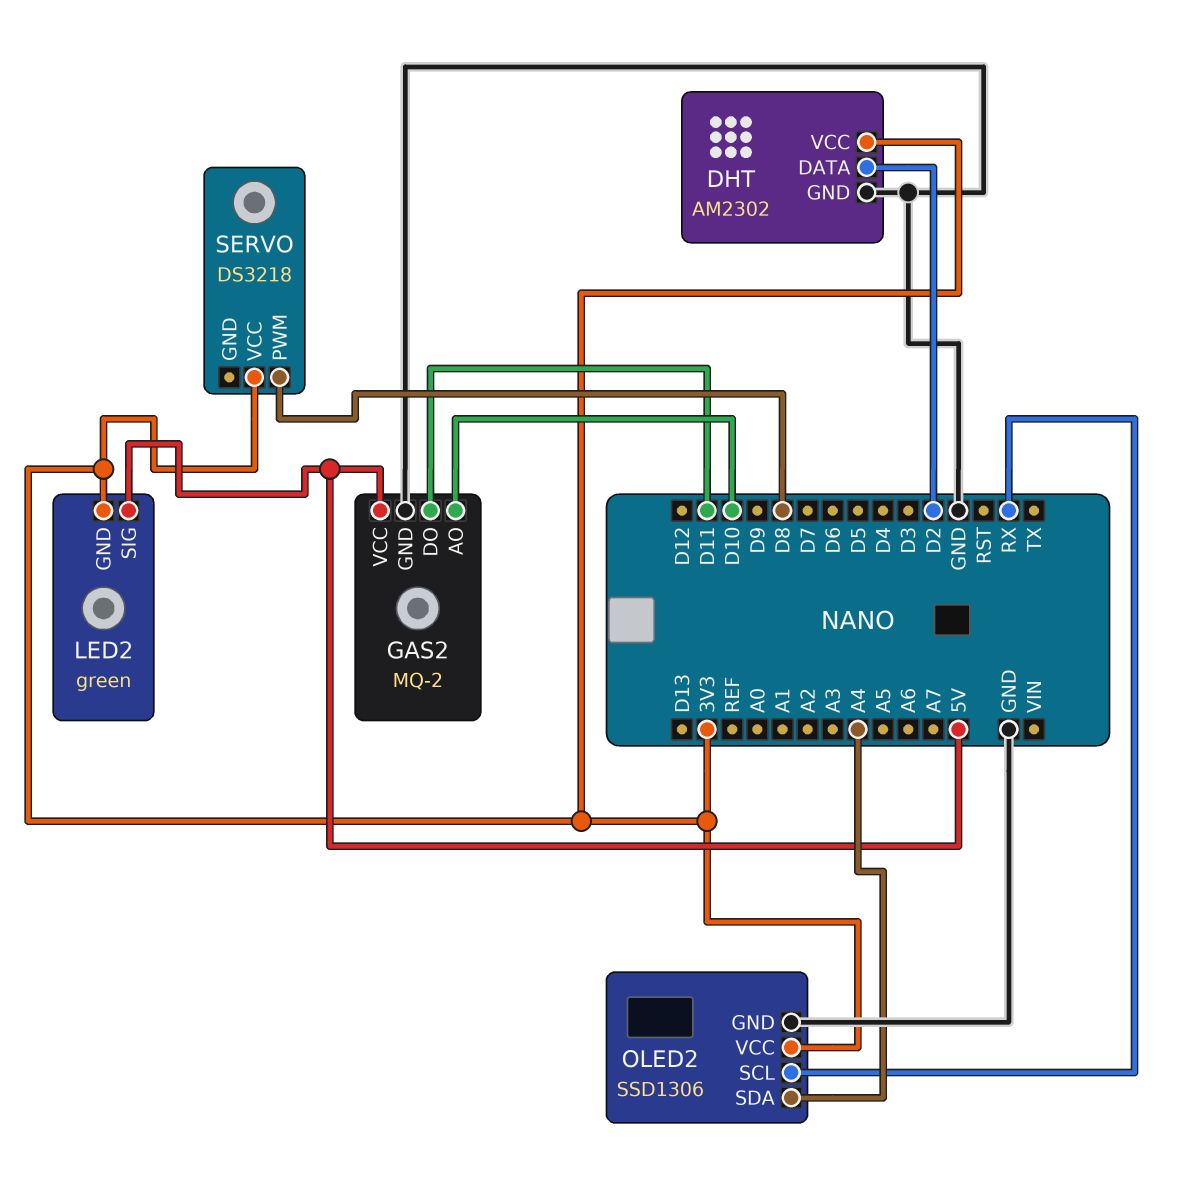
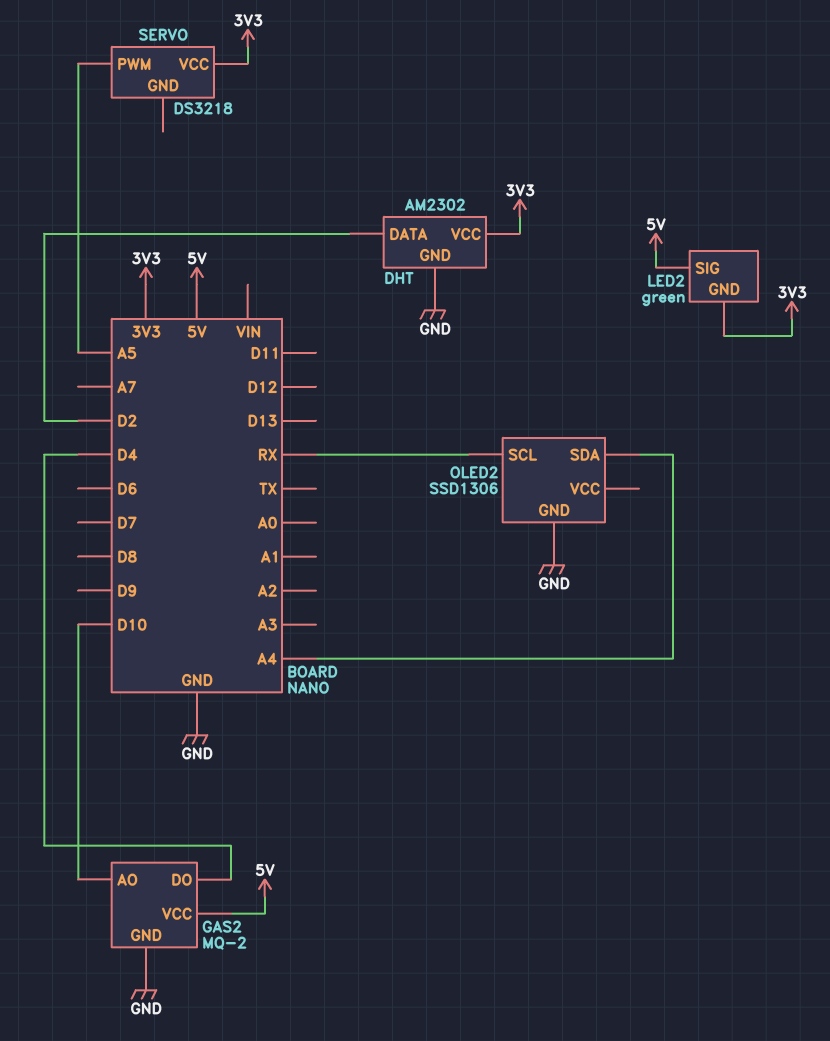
GAS2 pin DO: D11 -> D4
OLED2 pin VCC: 3V3 -> none
SERVO pin PWM: D8 -> A5

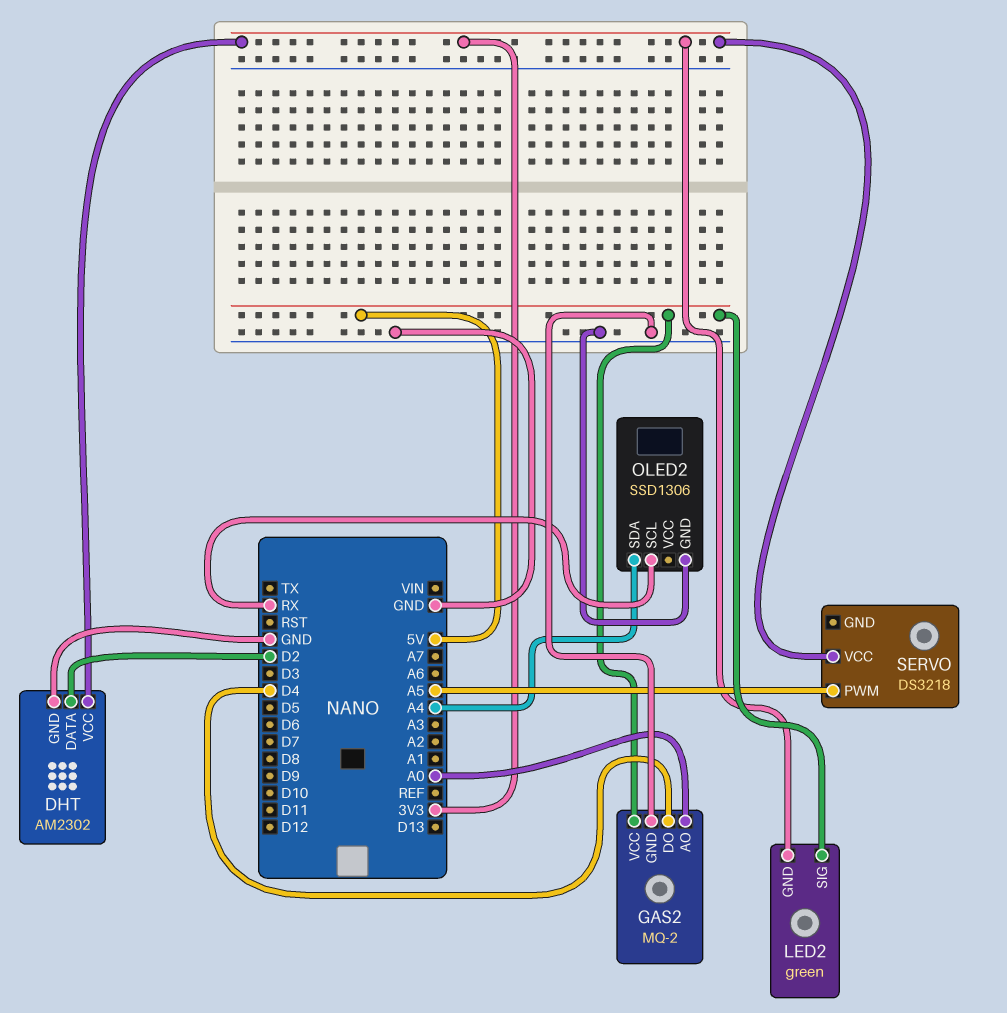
GAS2 pin AO: D10 -> A0

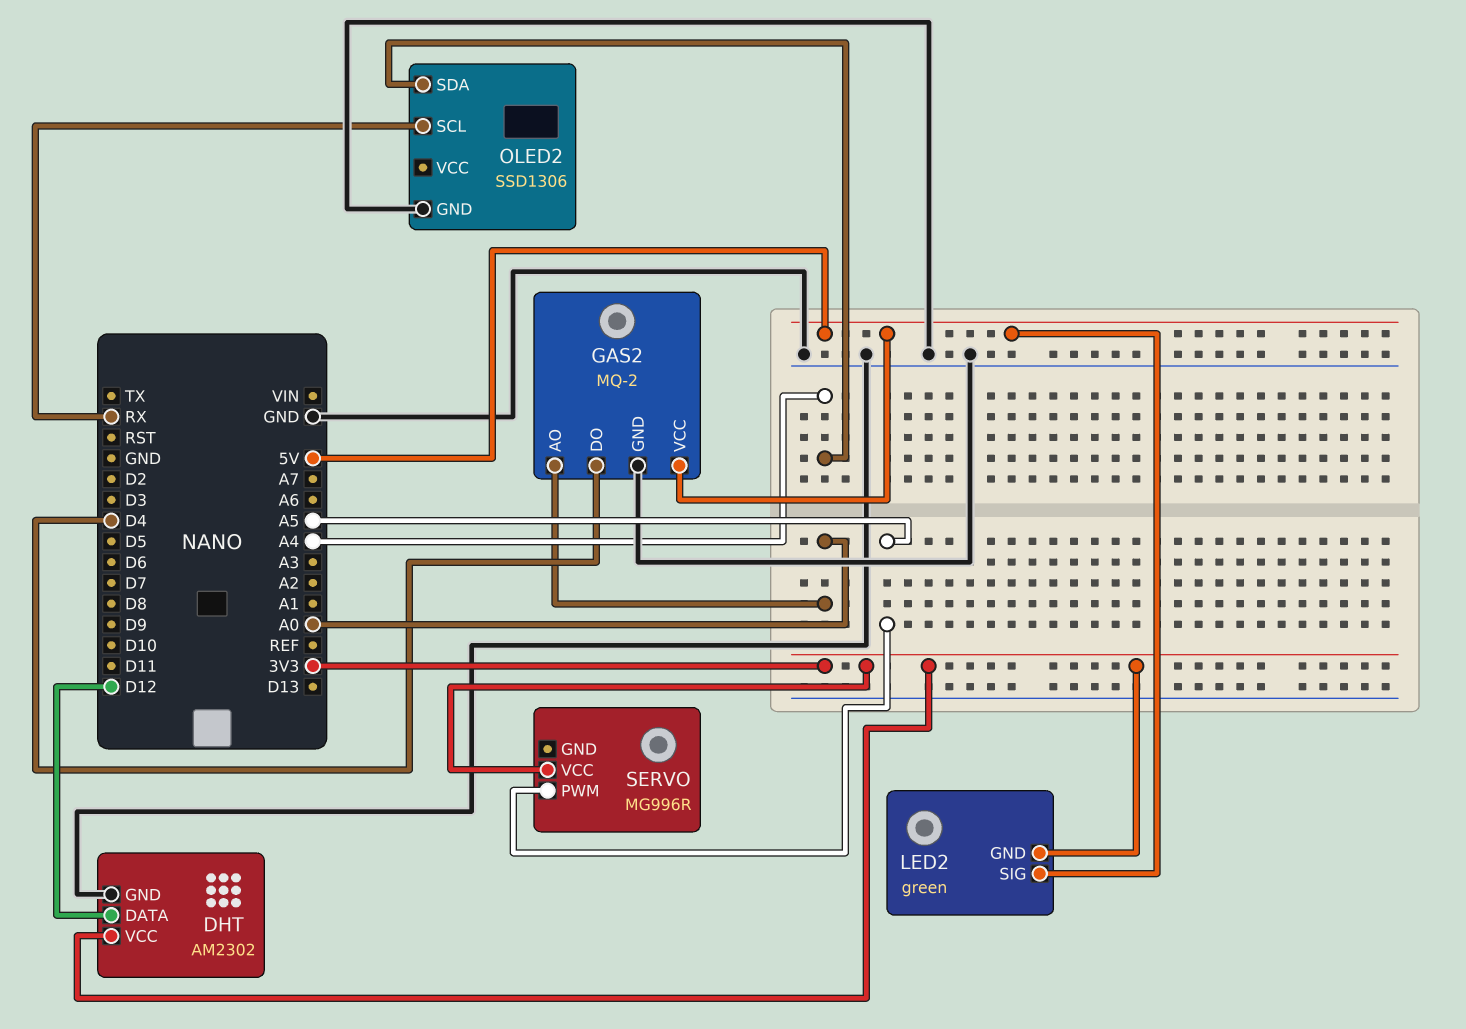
DHT pin DATA: D2 -> D12
SERVO: DS3218 -> MG996R

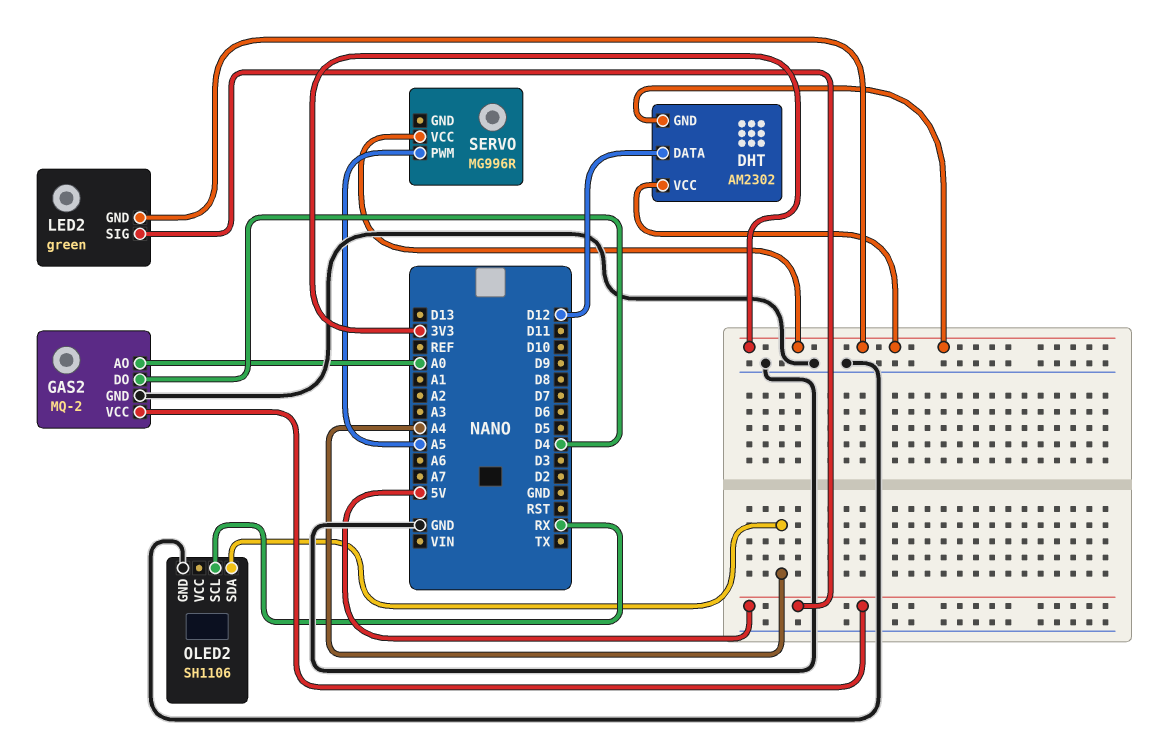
DHT pin GND: GND -> 3V3
OLED2: SSD1306 -> SH1106

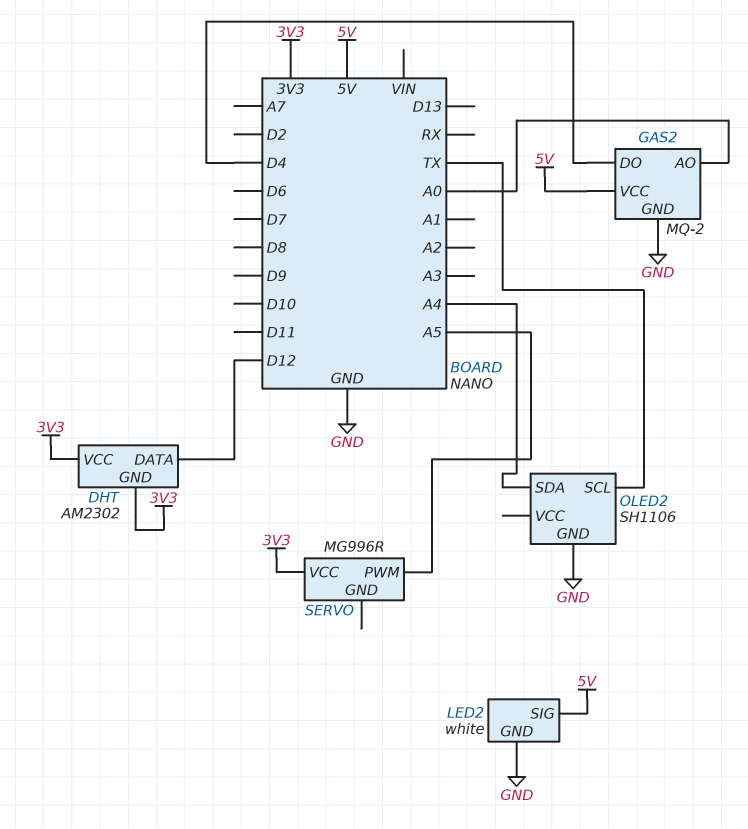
LED2: green -> white
LED2 pin GND: 3V3 -> GND
OLED2 pin SCL: RX -> TX

